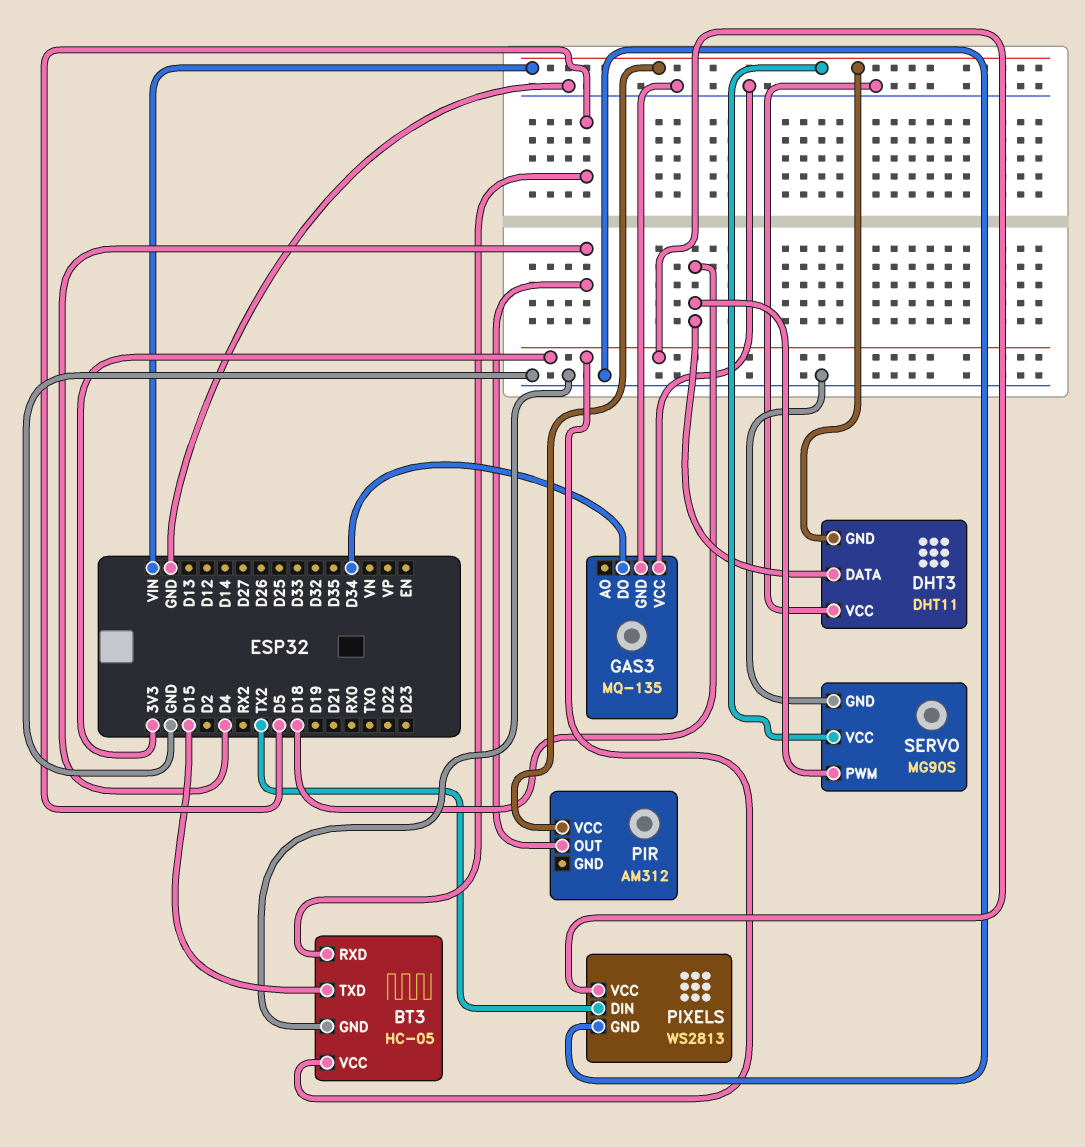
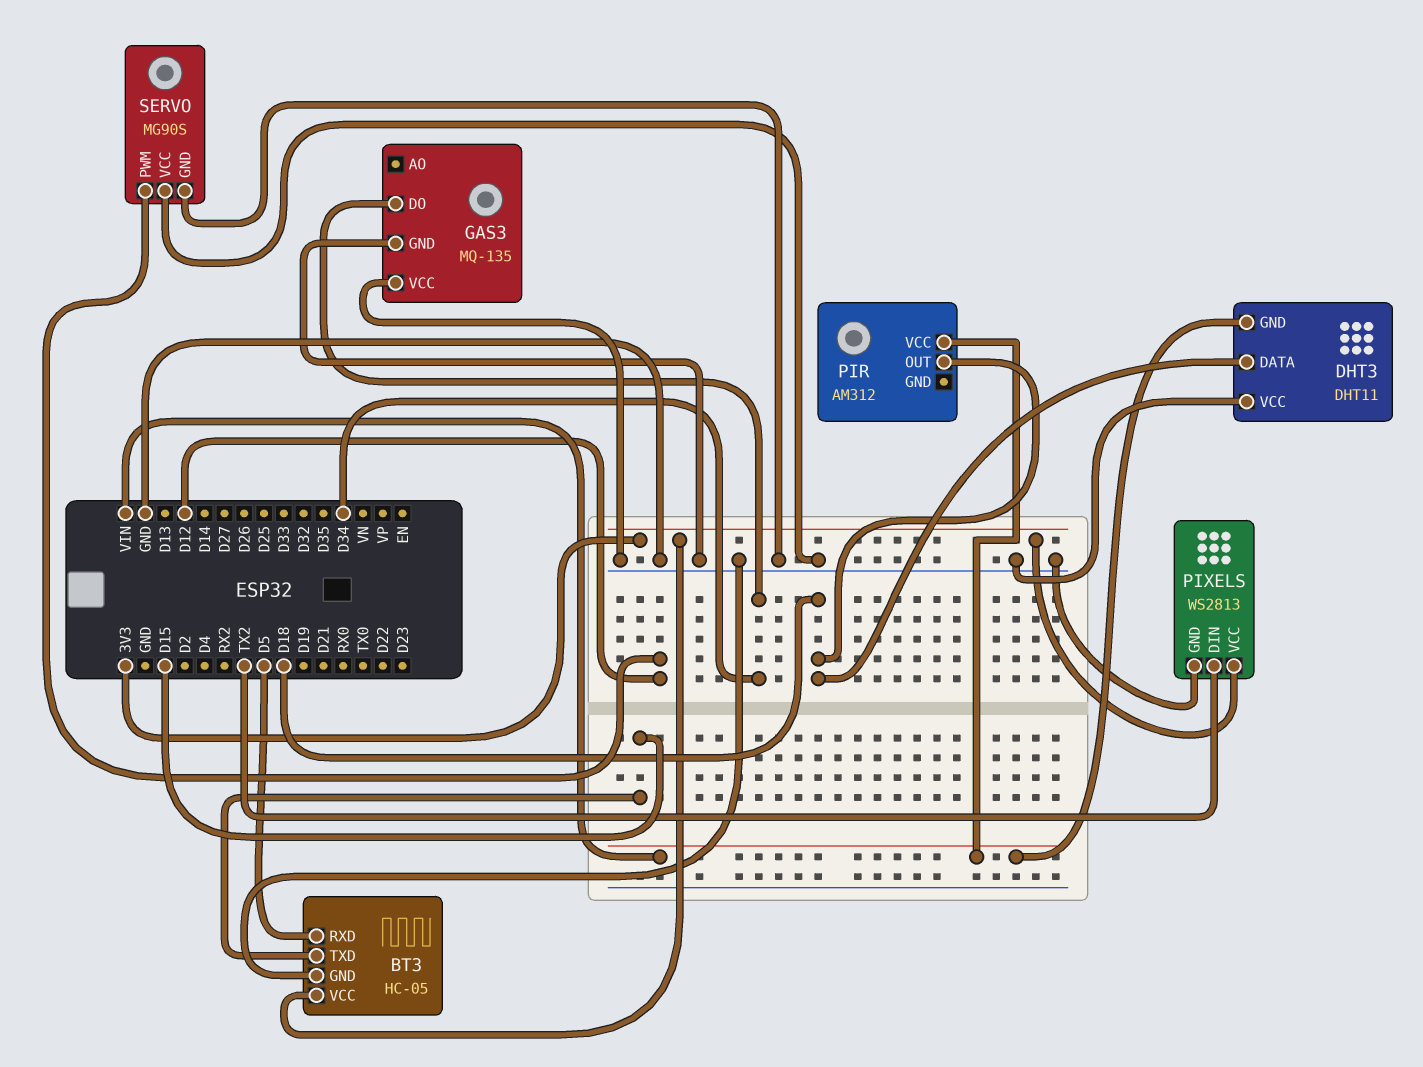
PIR pin OUT: D4 -> D18
SERVO pin PWM: D18 -> D12
SERVO pin VCC: VIN -> GND

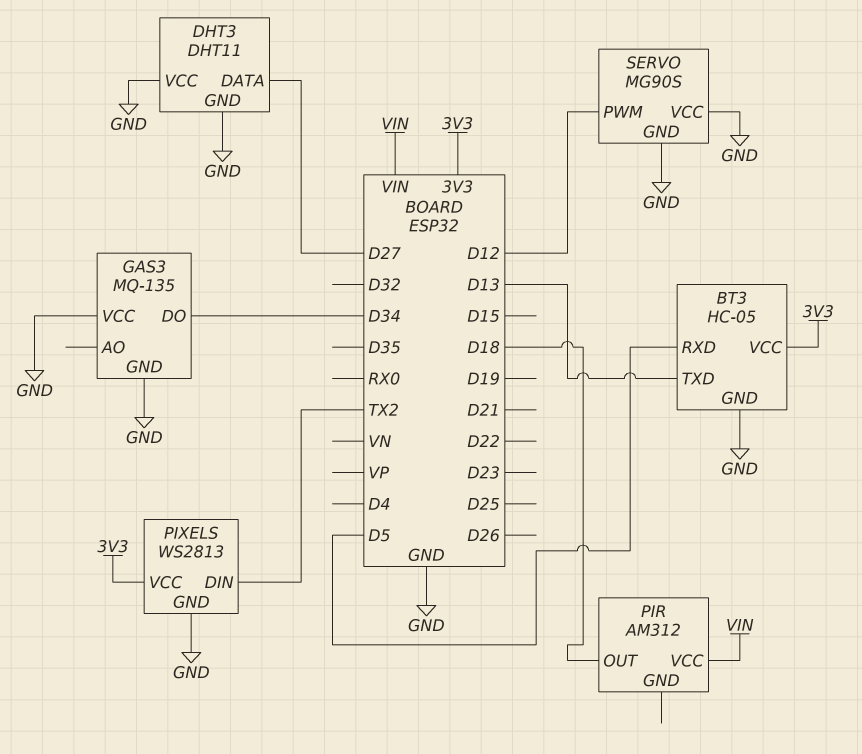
BT3 pin TXD: D15 -> D13
DHT3 pin DATA: D18 -> D27
DHT3 pin GND: VIN -> GND

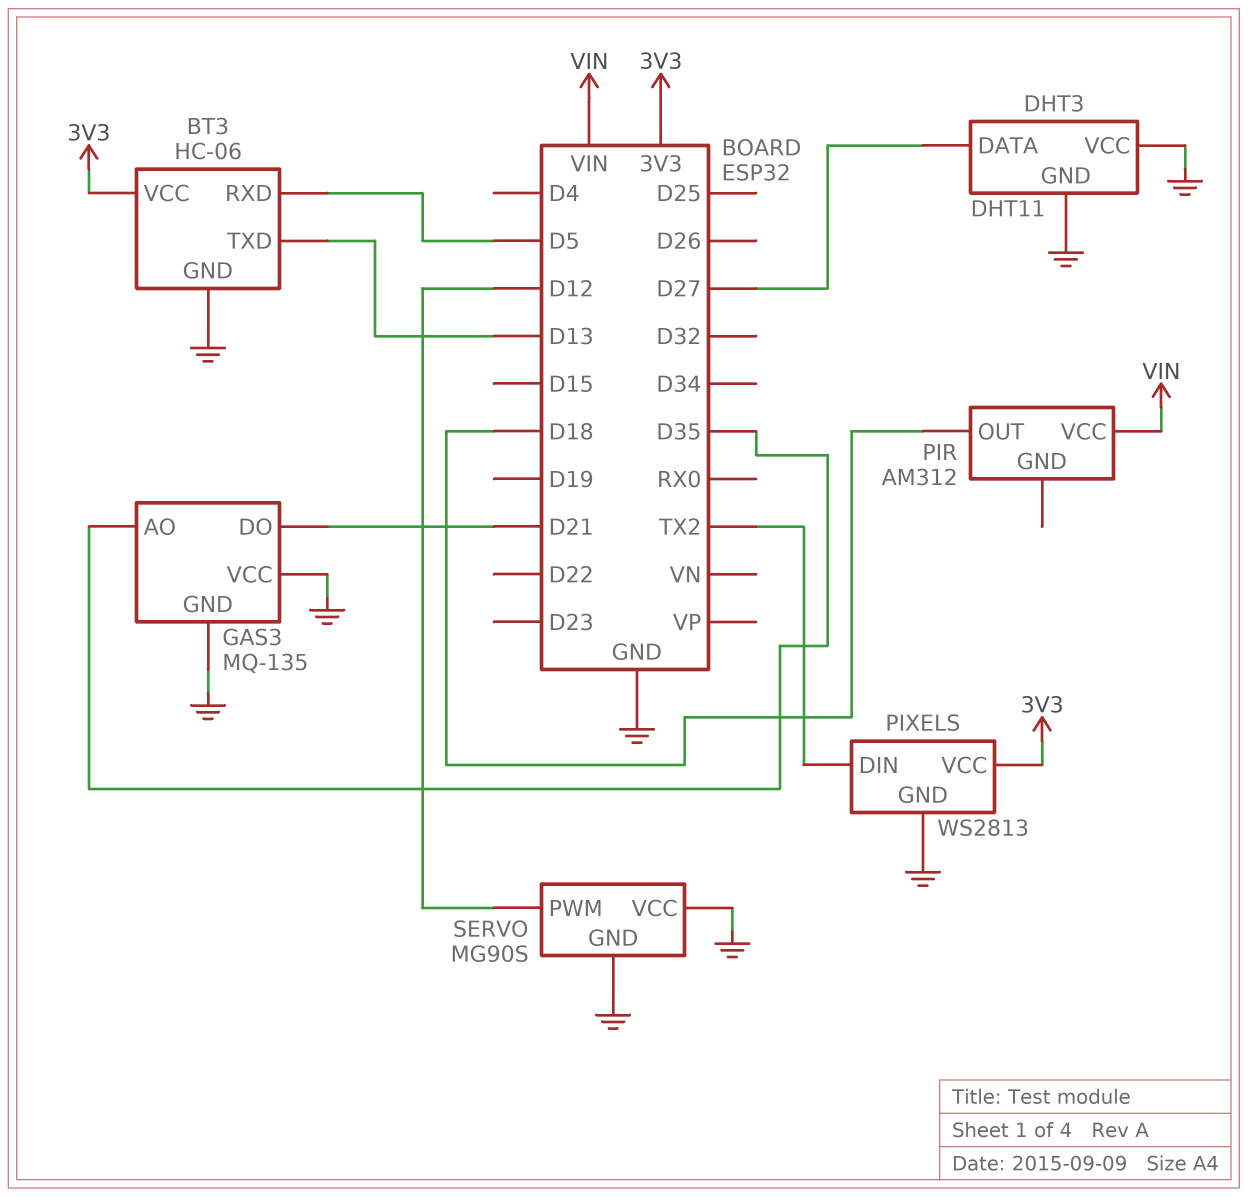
BT3: HC-05 -> HC-06
GAS3 pin AO: none -> D35
GAS3 pin DO: D34 -> D21

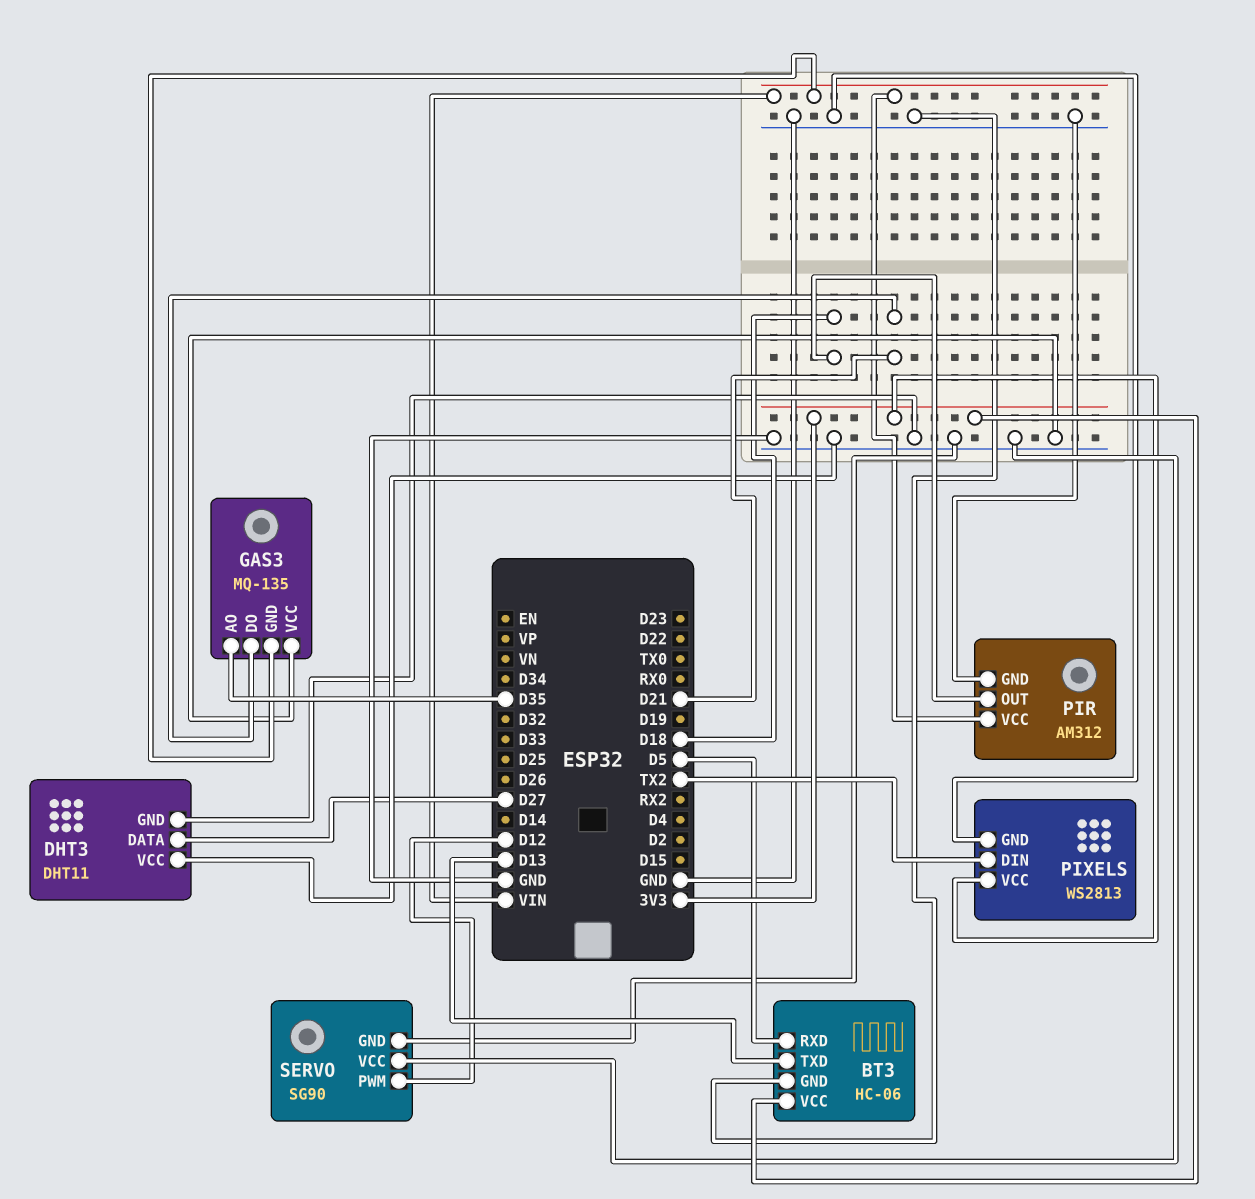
GAS3 pin GND: GND -> VIN
PIR pin GND: none -> GND
SERVO: MG90S -> SG90

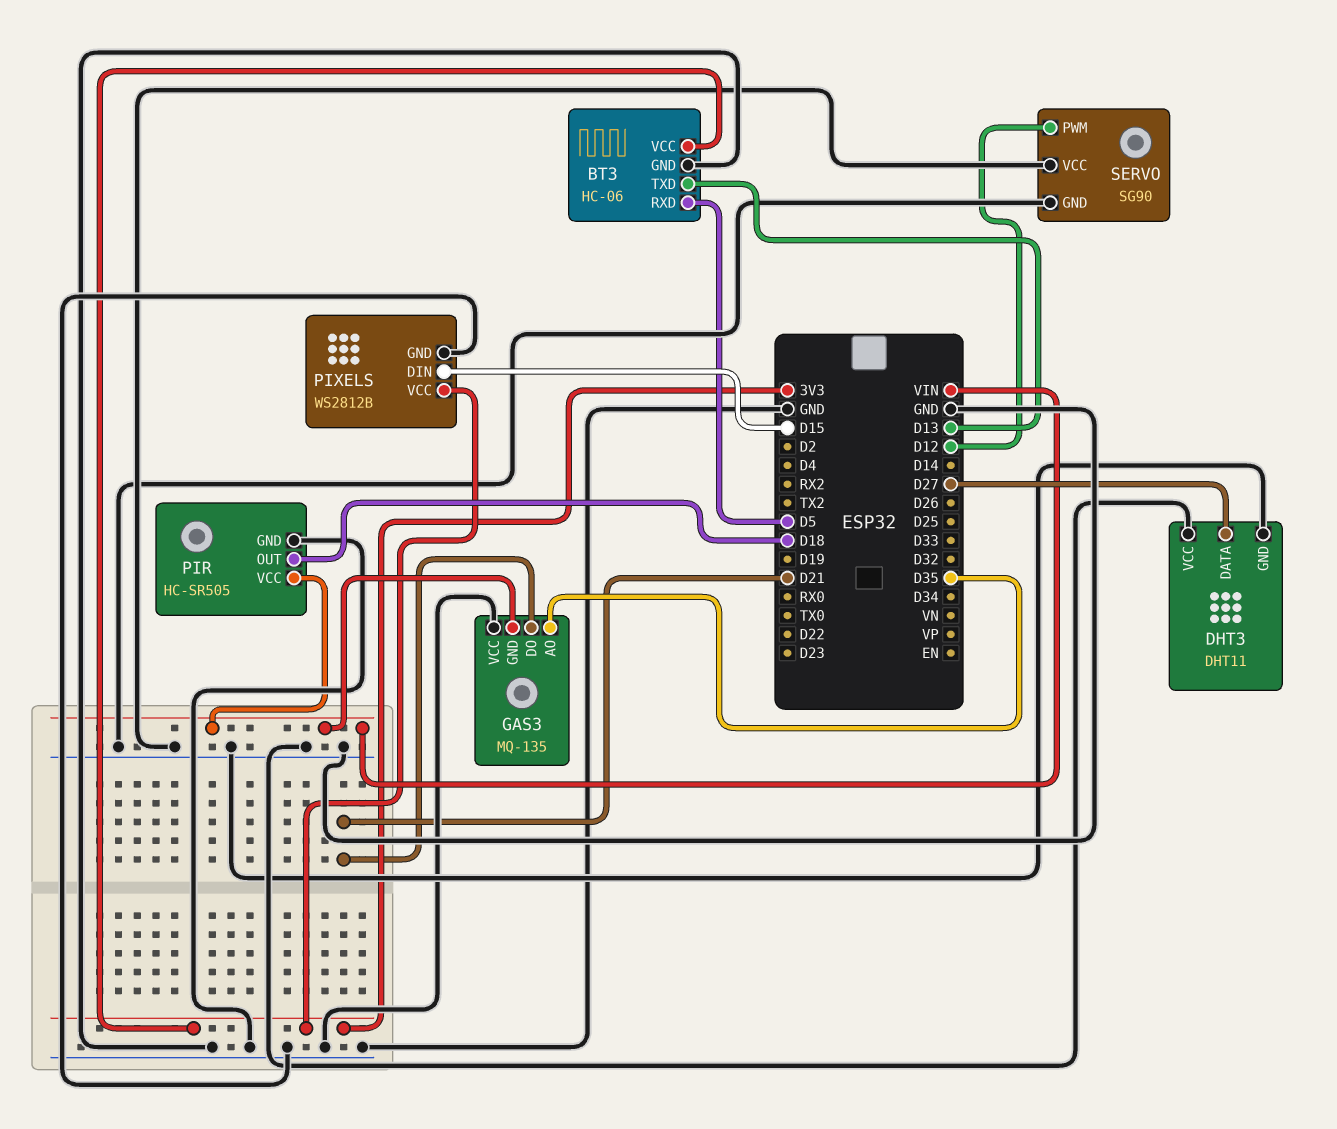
PIR: AM312 -> HC-SR505
PIXELS: WS2813 -> WS2812B
PIXELS pin DIN: TX2 -> D15

